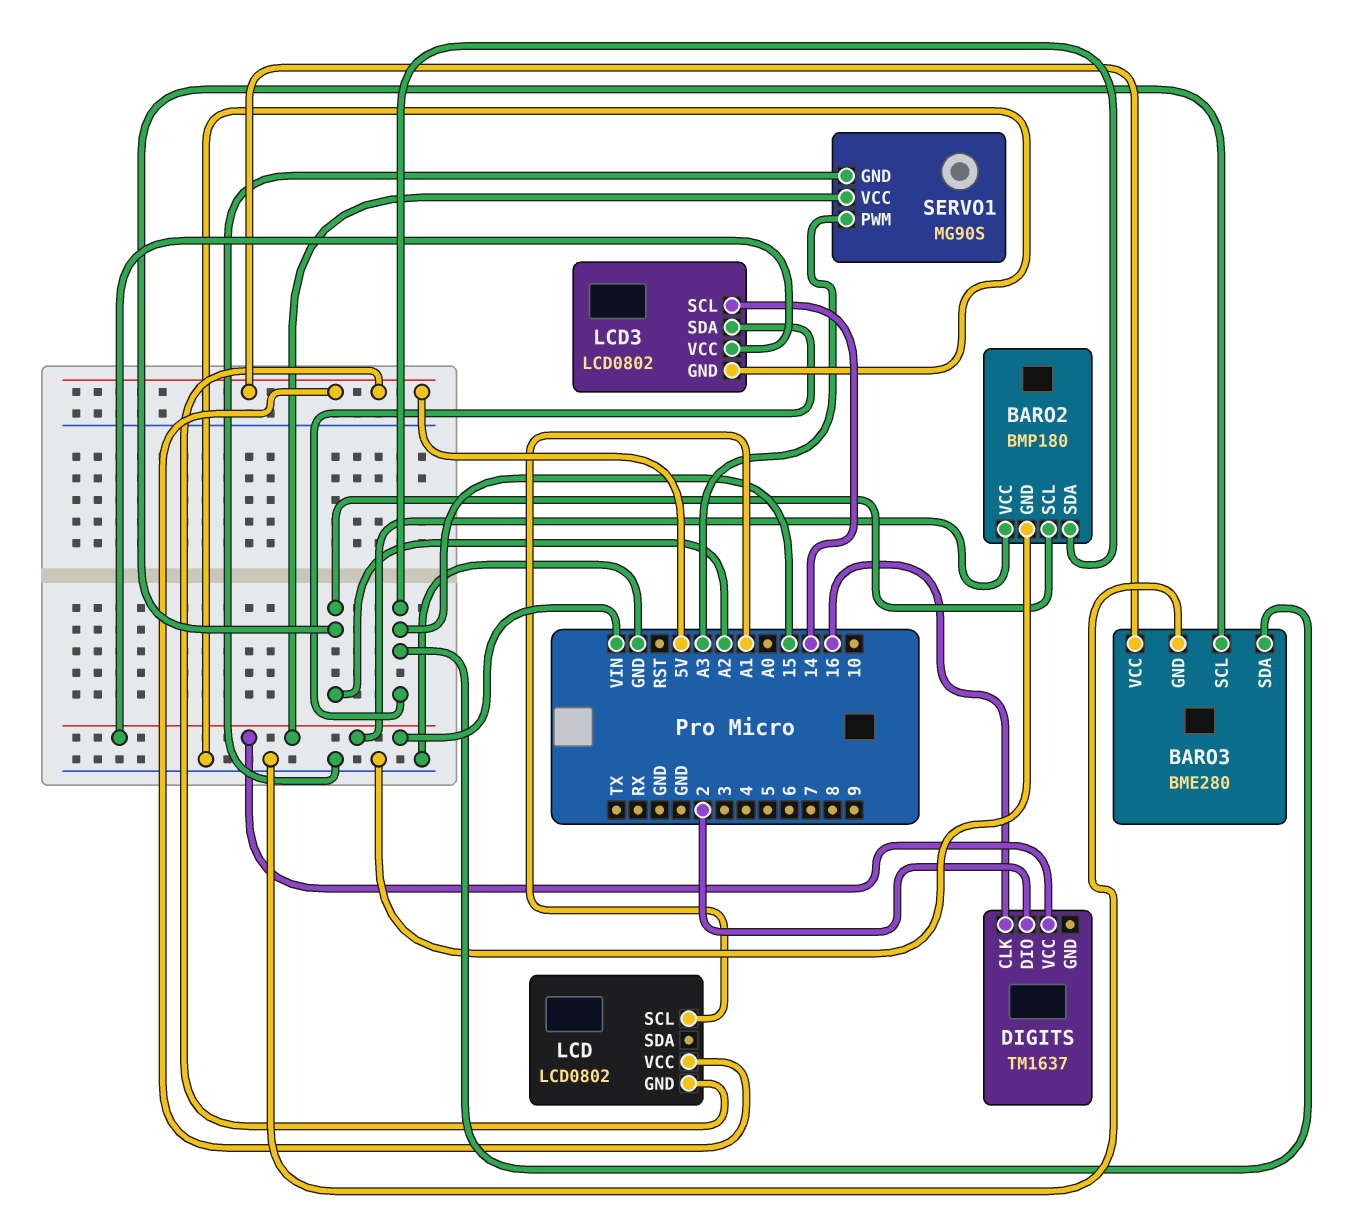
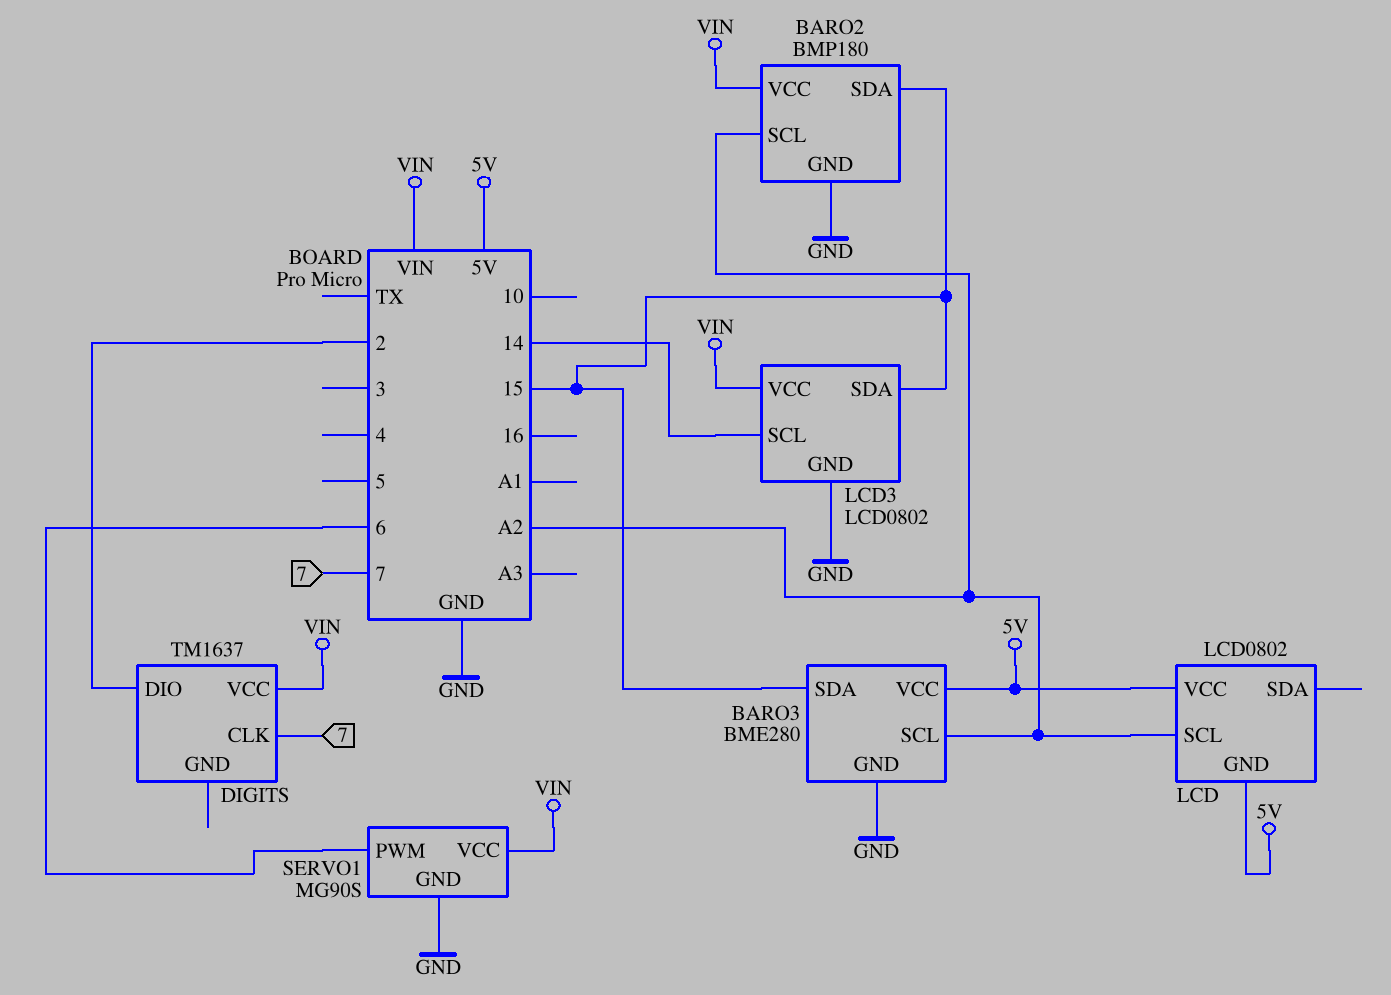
DIGITS pin CLK: 16 -> 7
LCD pin SCL: A1 -> A2
SERVO1 pin PWM: A3 -> 6

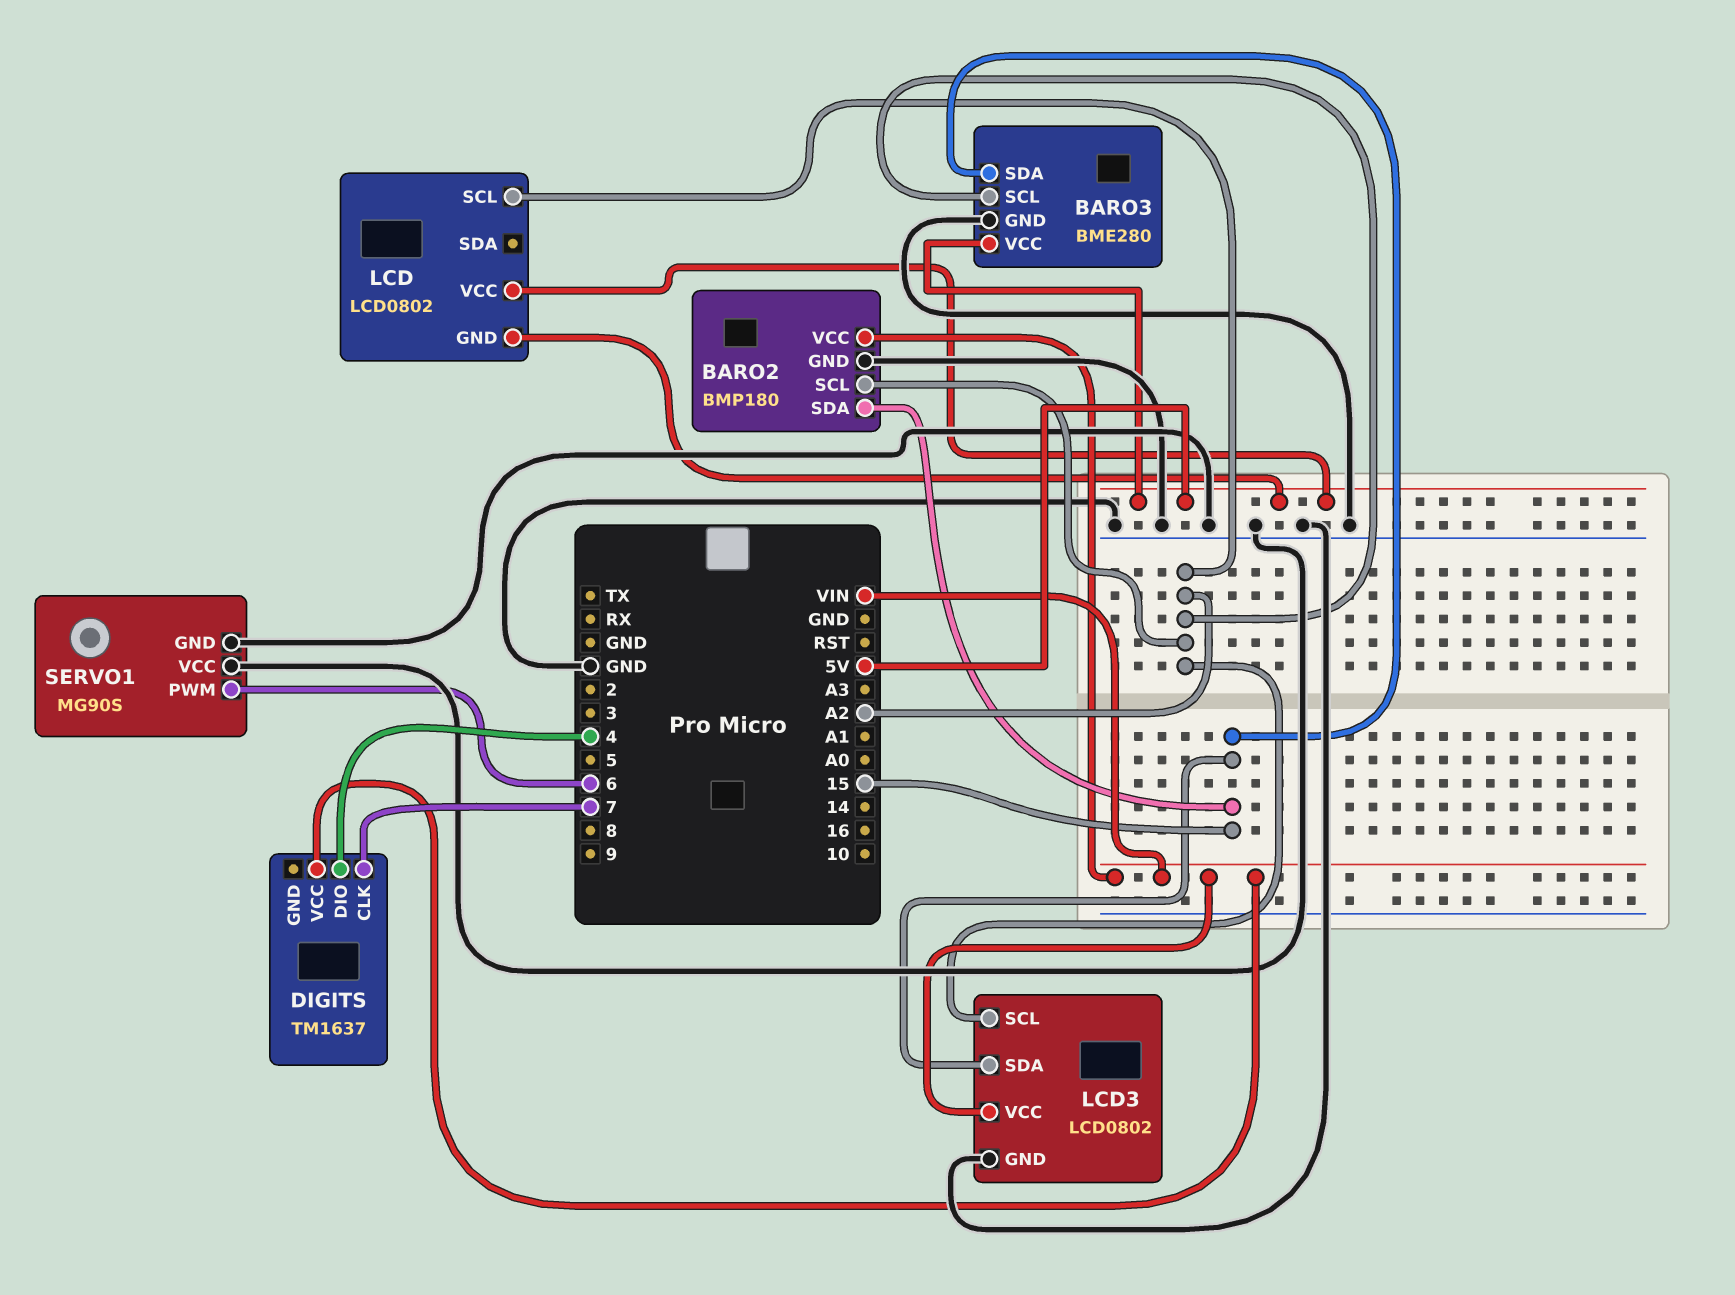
DIGITS pin DIO: 2 -> 4
LCD3 pin SCL: 14 -> A2
SERVO1 pin VCC: VIN -> GND

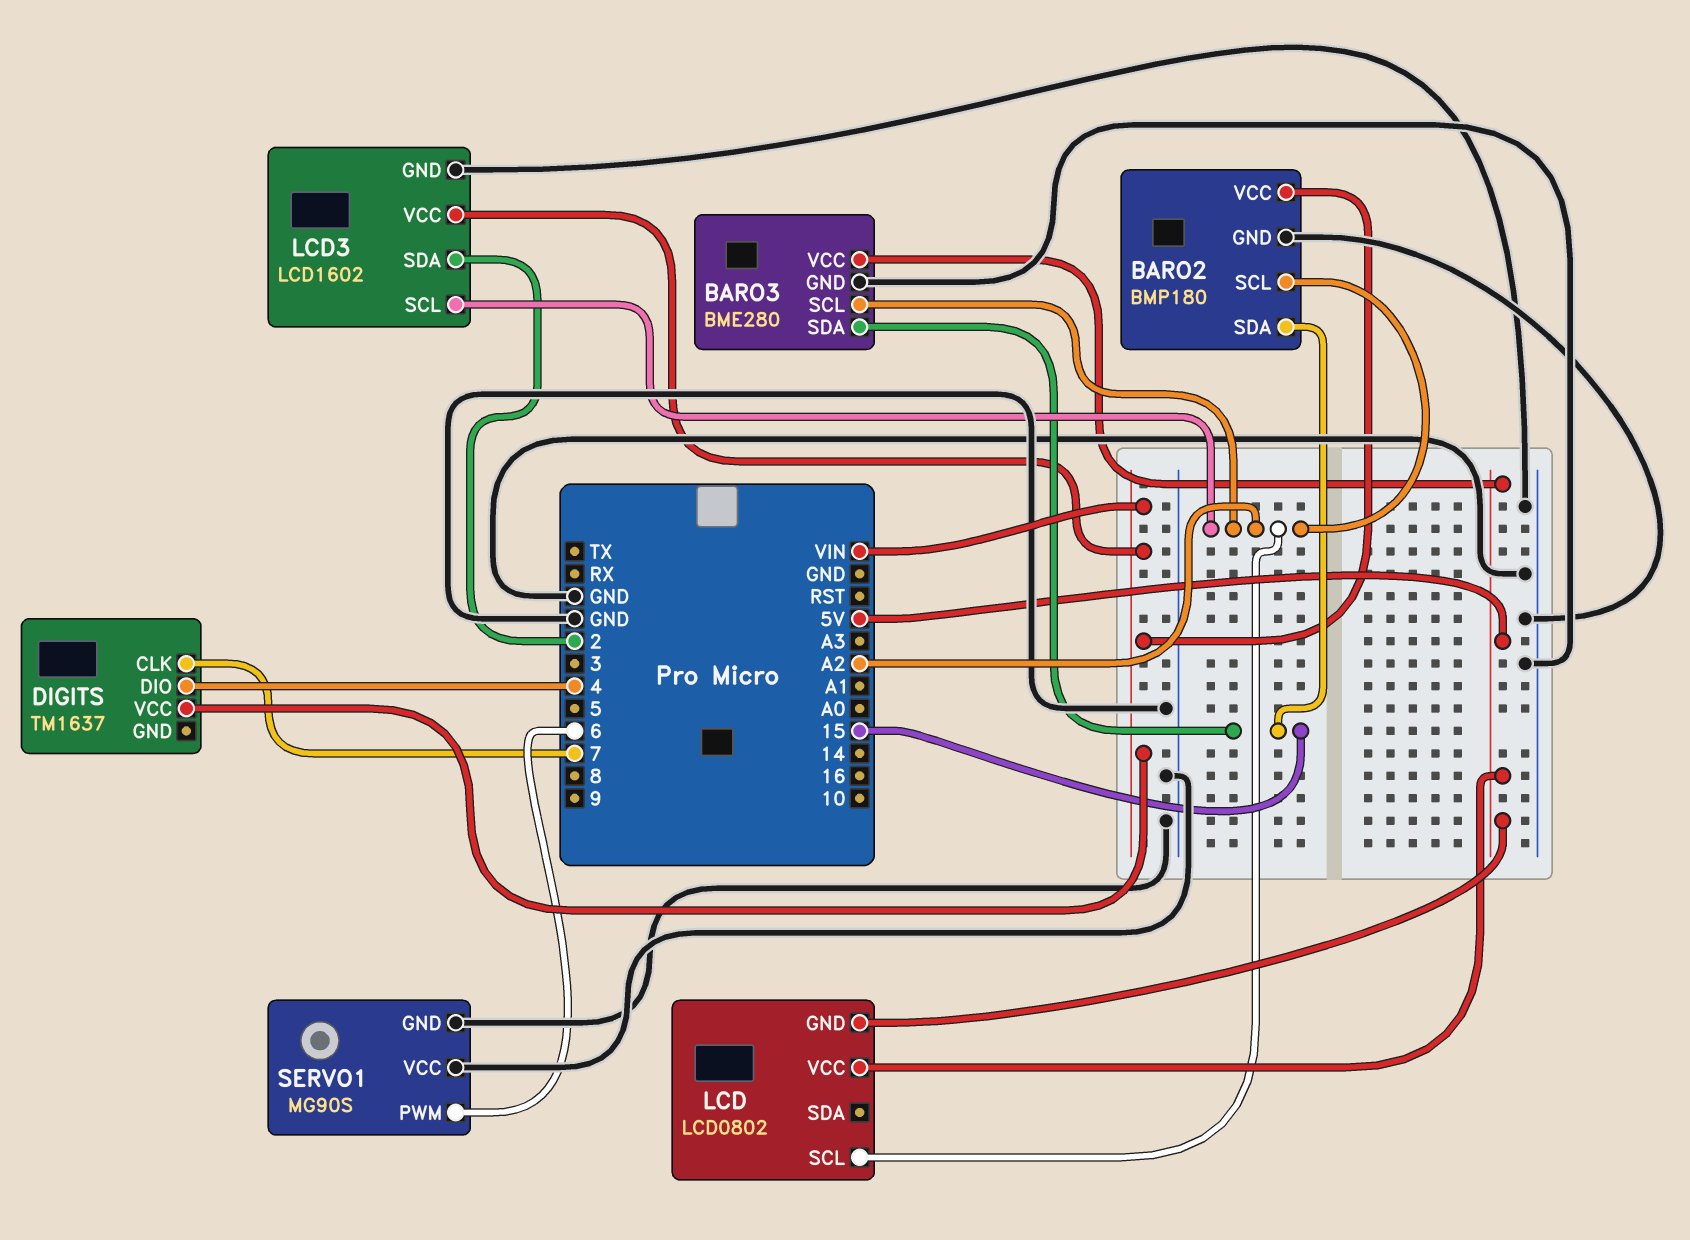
LCD3: LCD0802 -> LCD1602
LCD3 pin SDA: 15 -> 2

